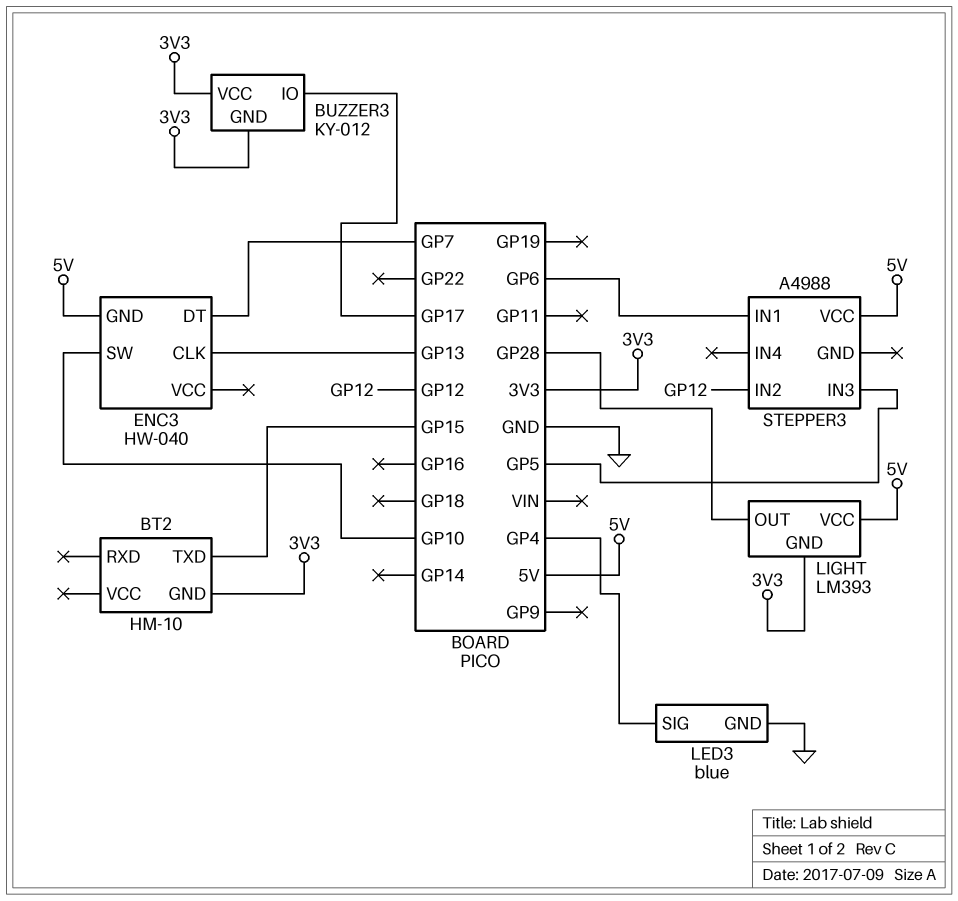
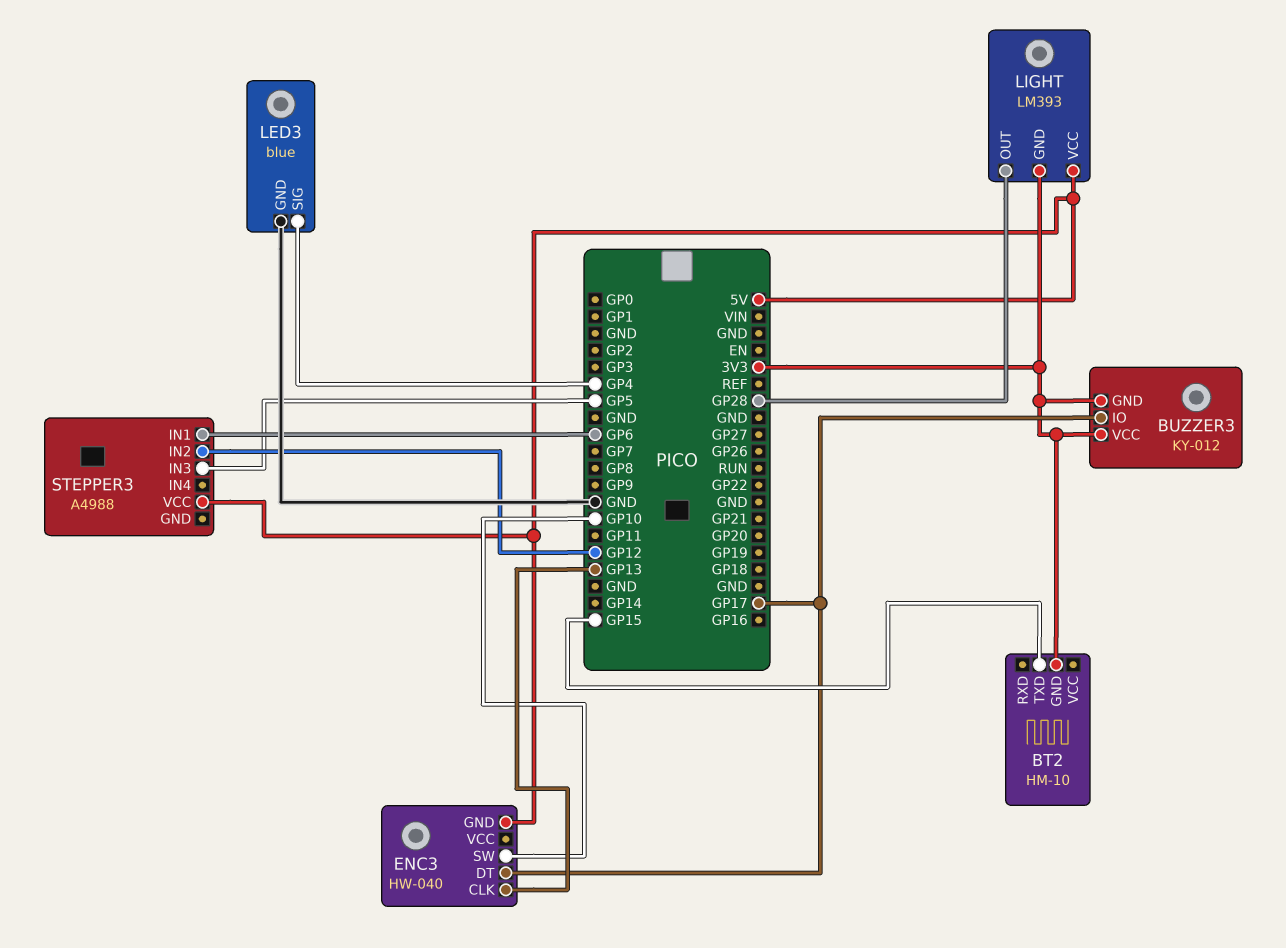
ENC3 pin DT: GP7 -> GP17

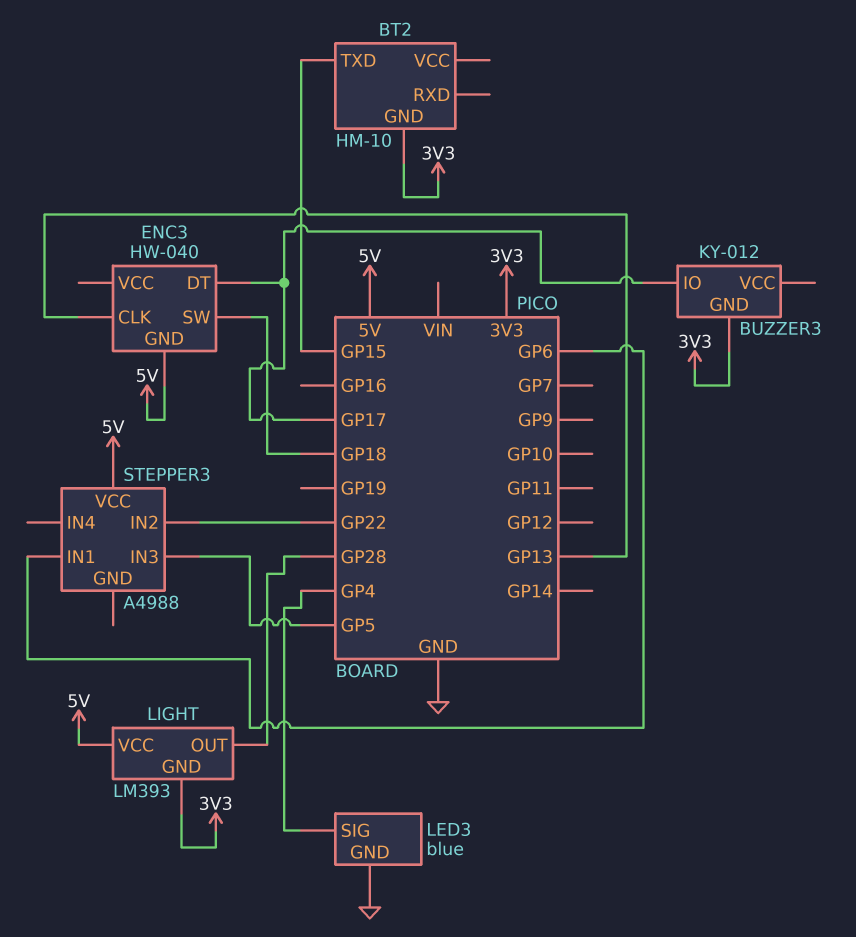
BUZZER3 pin VCC: 3V3 -> none
ENC3 pin SW: GP10 -> GP18
STEPPER3 pin IN2: GP12 -> GP22

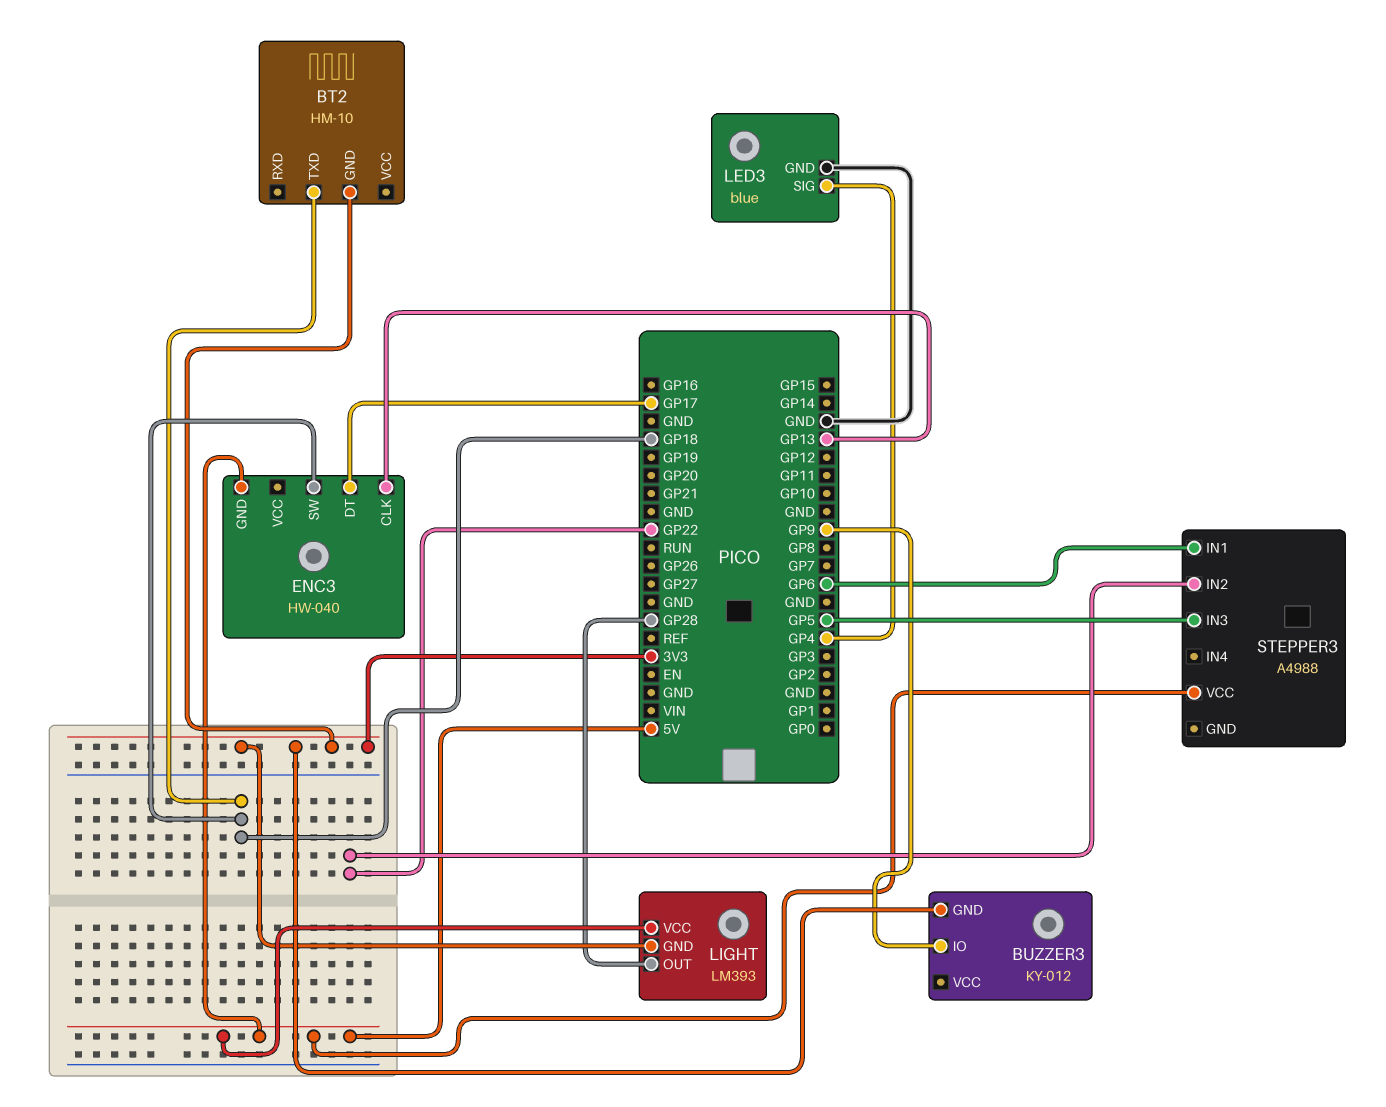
BT2 pin TXD: GP15 -> GP18
BUZZER3 pin IO: GP17 -> GP9

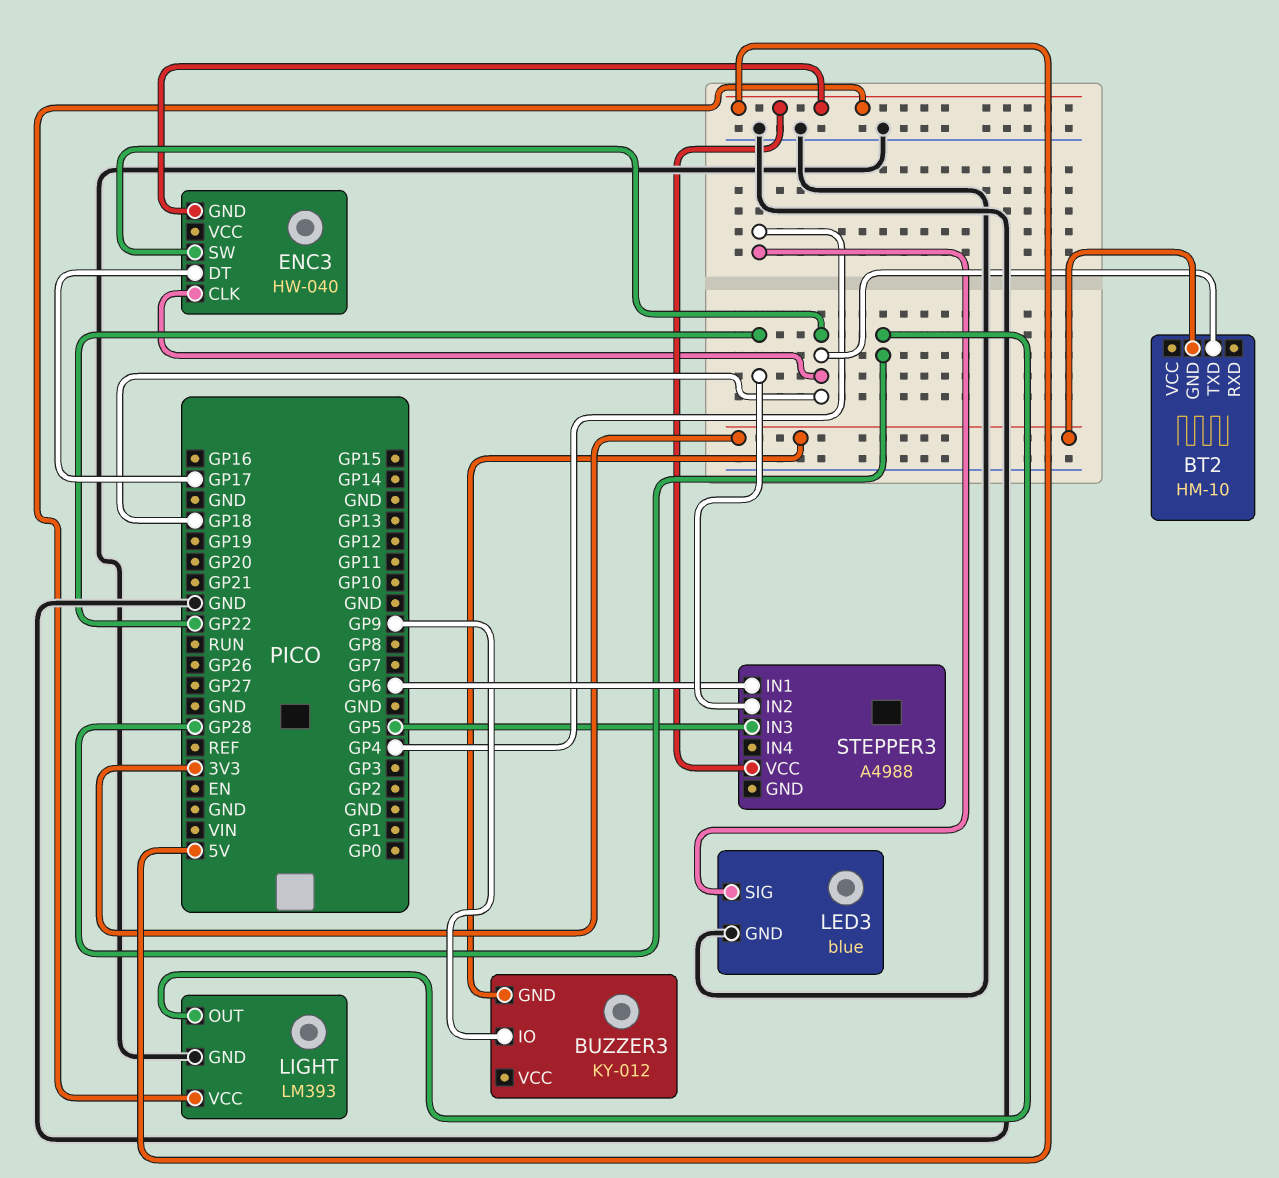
ENC3 pin CLK: GP13 -> GP18
LIGHT pin GND: 3V3 -> GND

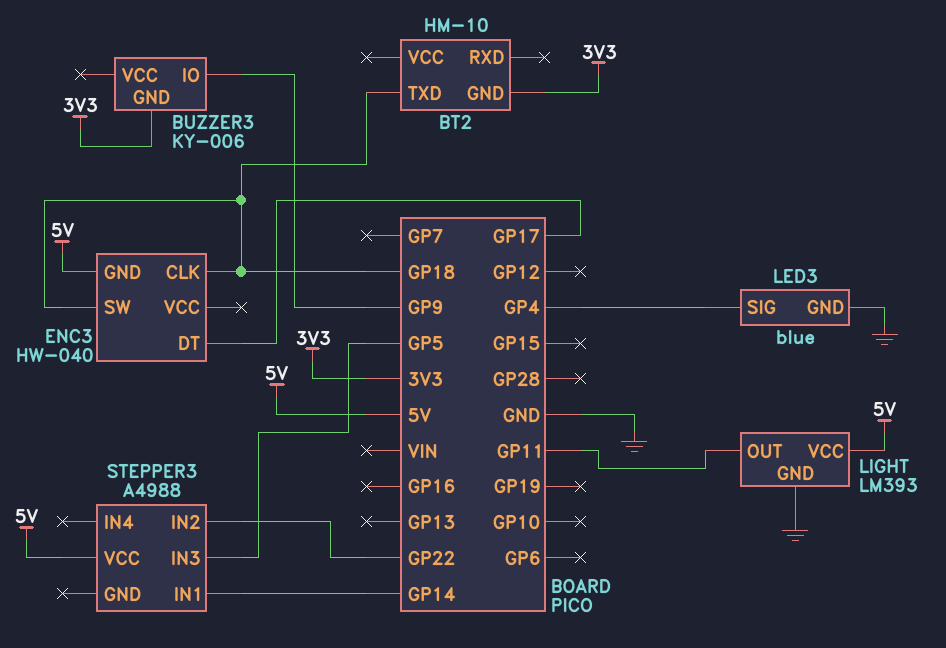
BUZZER3: KY-012 -> KY-006
LIGHT pin OUT: GP28 -> GP11
STEPPER3 pin IN1: GP6 -> GP14

